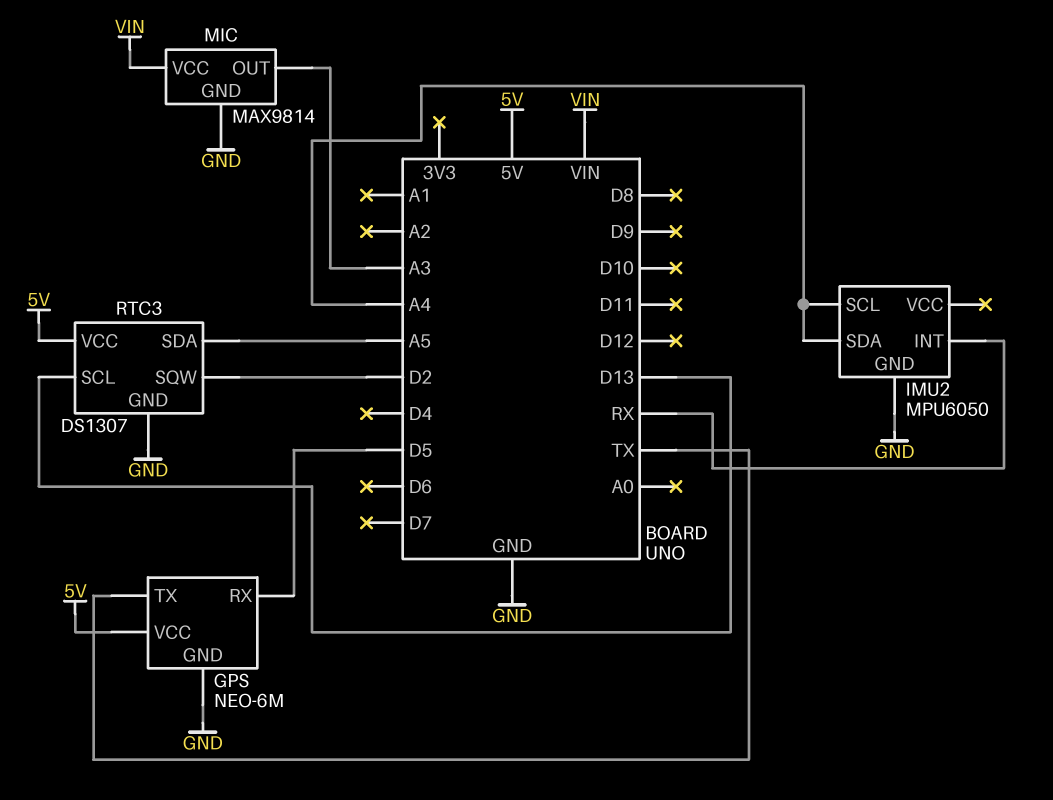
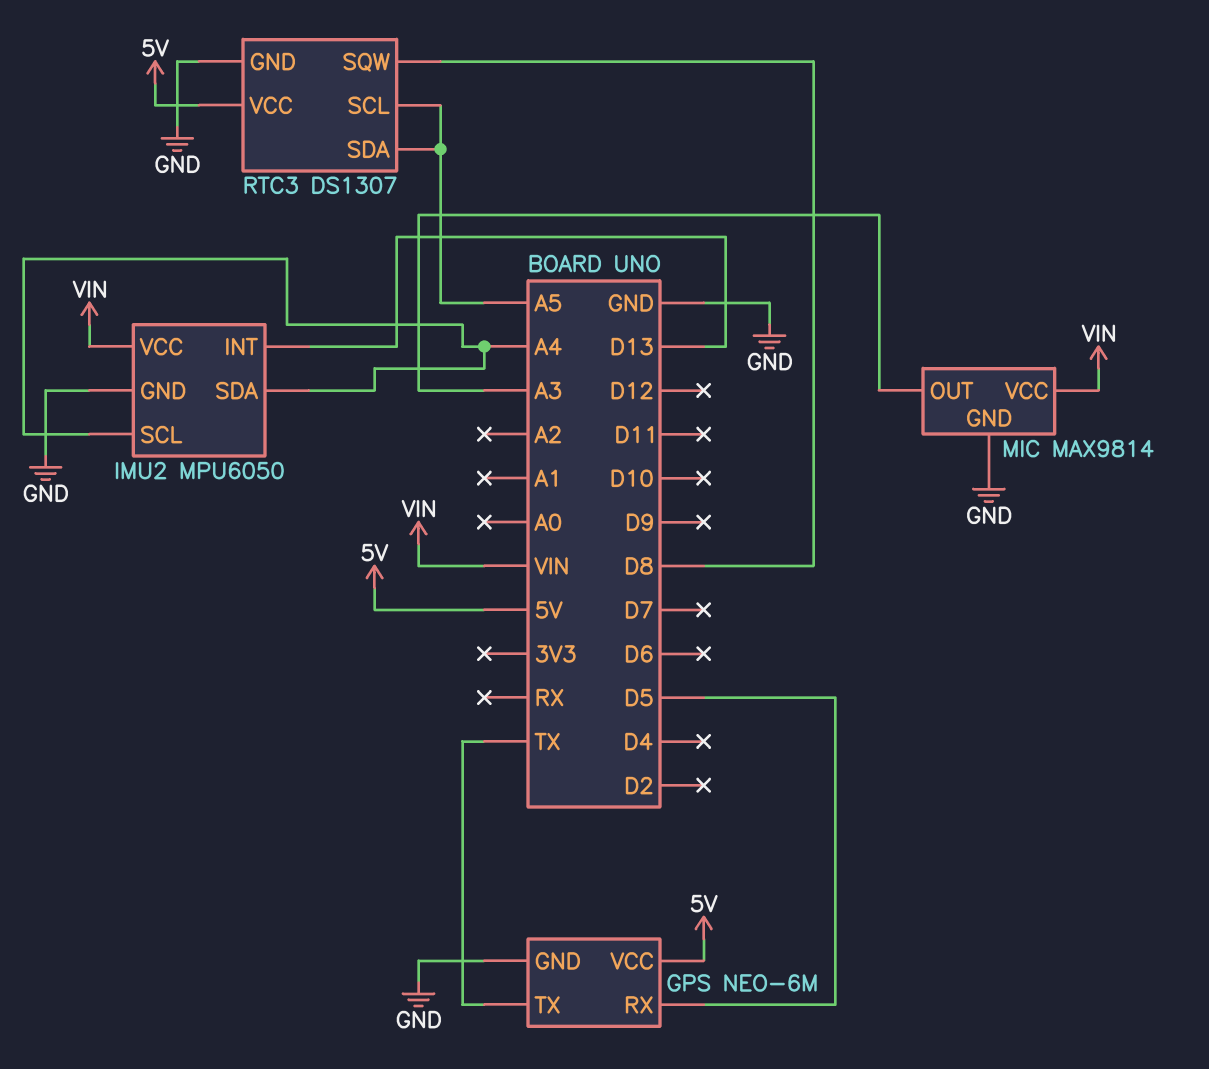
IMU2 pin INT: RX -> D13
IMU2 pin VCC: none -> VIN
RTC3 pin SCL: D13 -> A5
RTC3 pin SQW: D2 -> D8

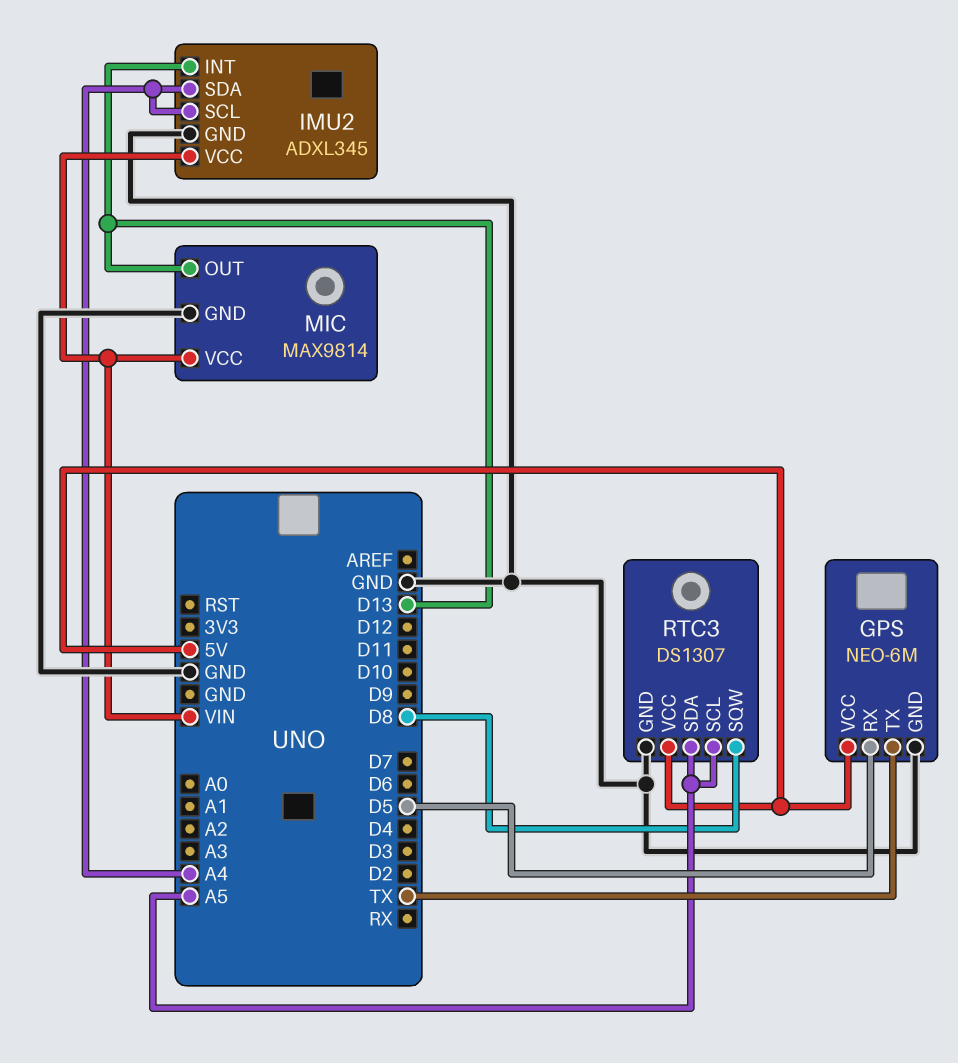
IMU2: MPU6050 -> ADXL345
MIC pin OUT: A3 -> D13

